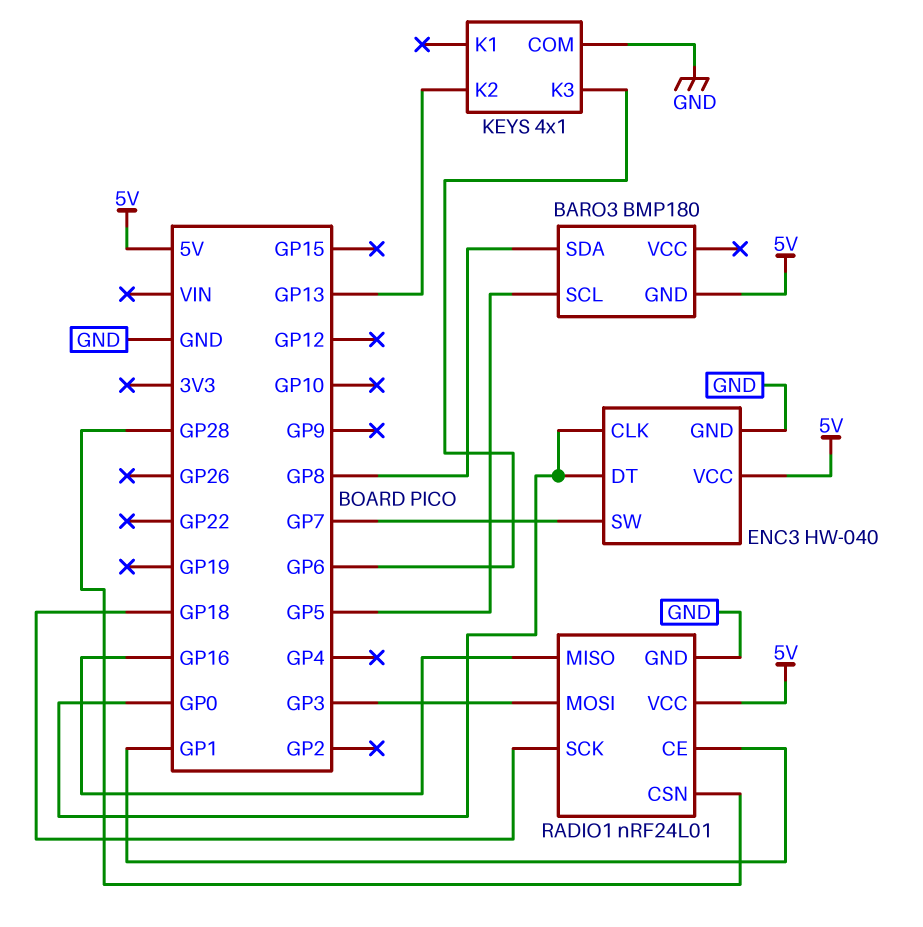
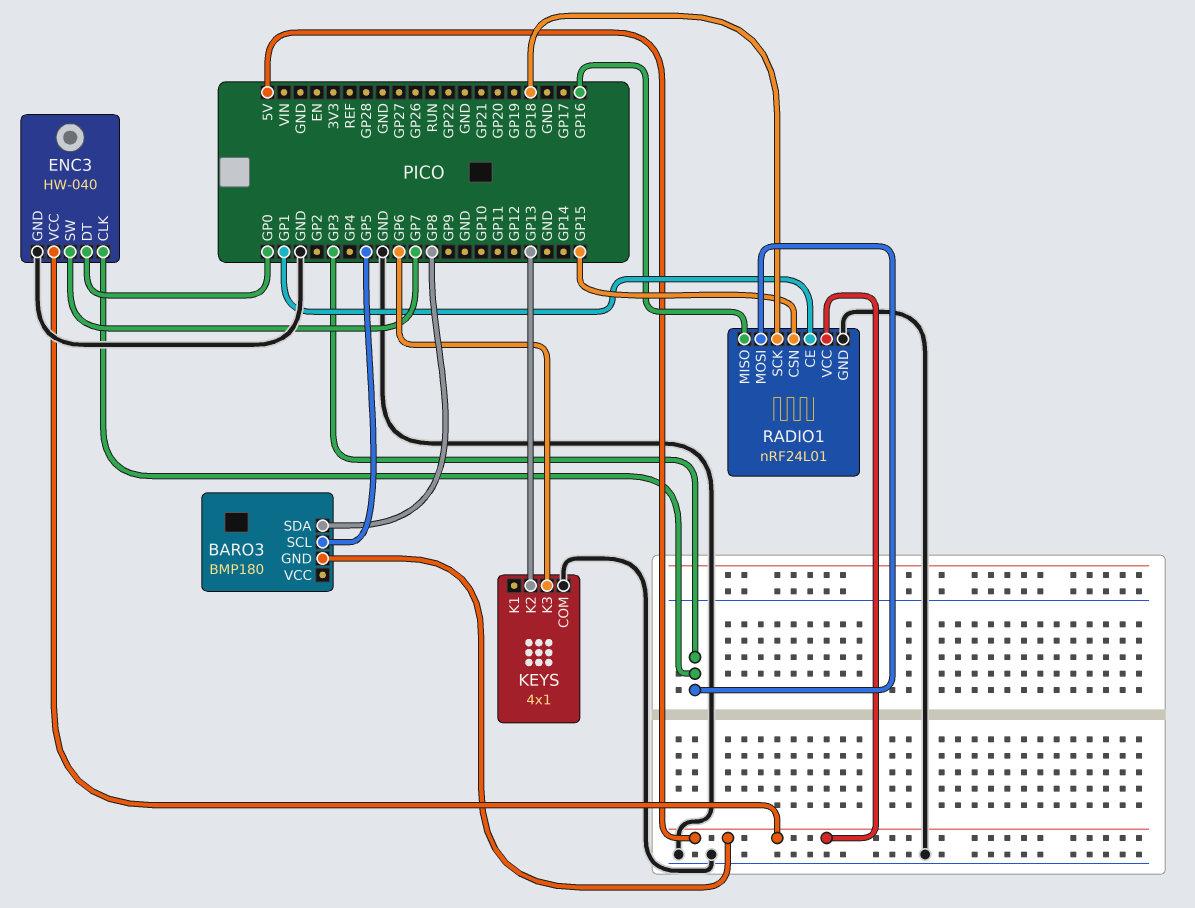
ENC3 pin CLK: GP0 -> GP3
RADIO1 pin CSN: GP28 -> GP15

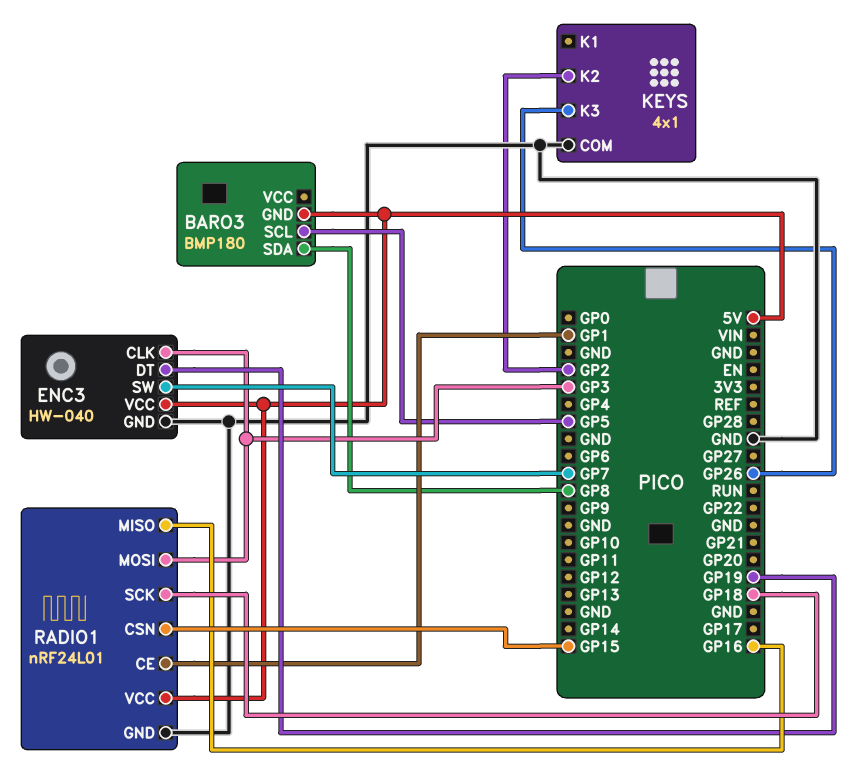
ENC3 pin DT: GP0 -> GP19
KEYS pin K2: GP13 -> GP2
KEYS pin K3: GP6 -> GP26

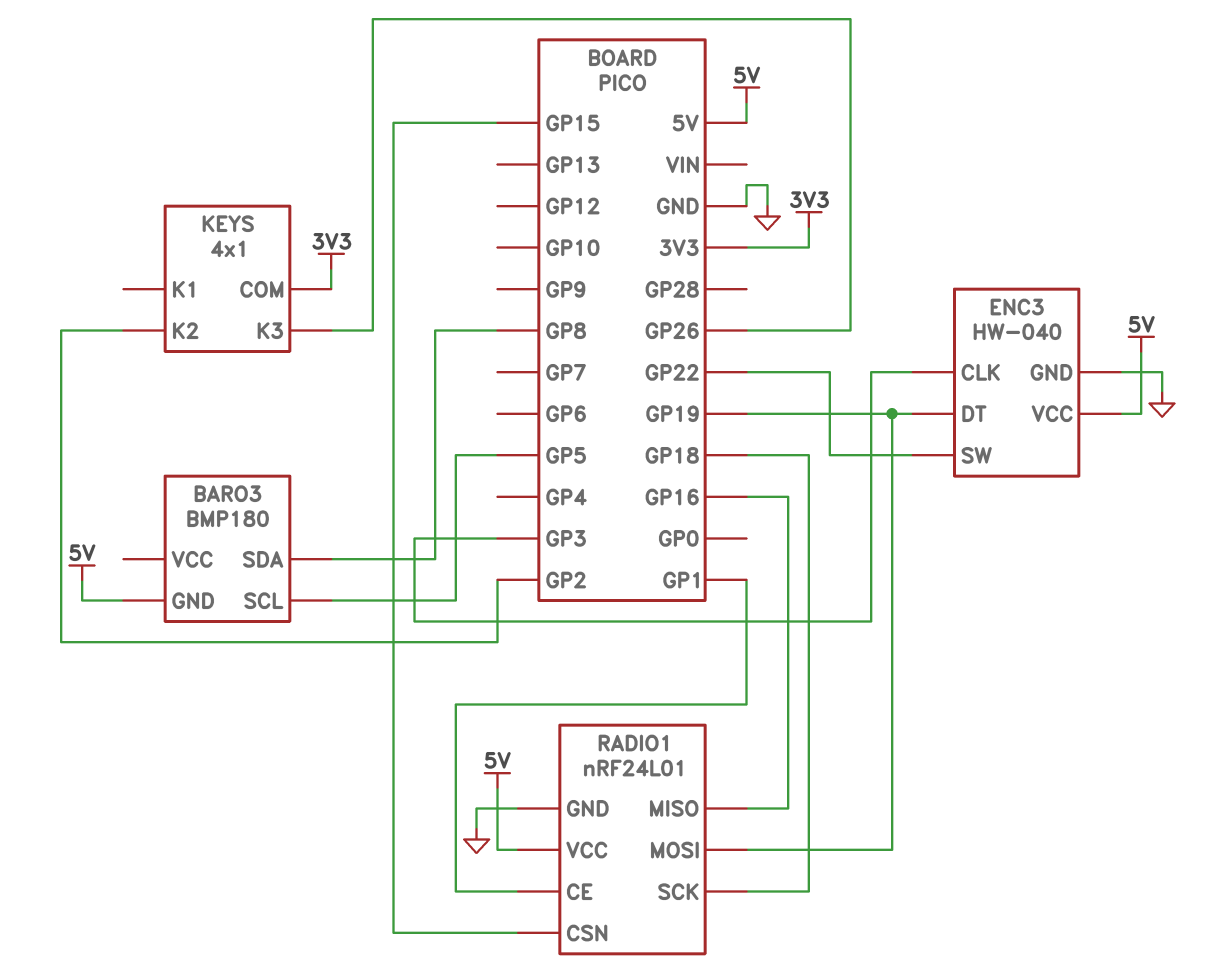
ENC3 pin SW: GP7 -> GP22
KEYS pin COM: GND -> 3V3
RADIO1 pin MOSI: GP3 -> GP19

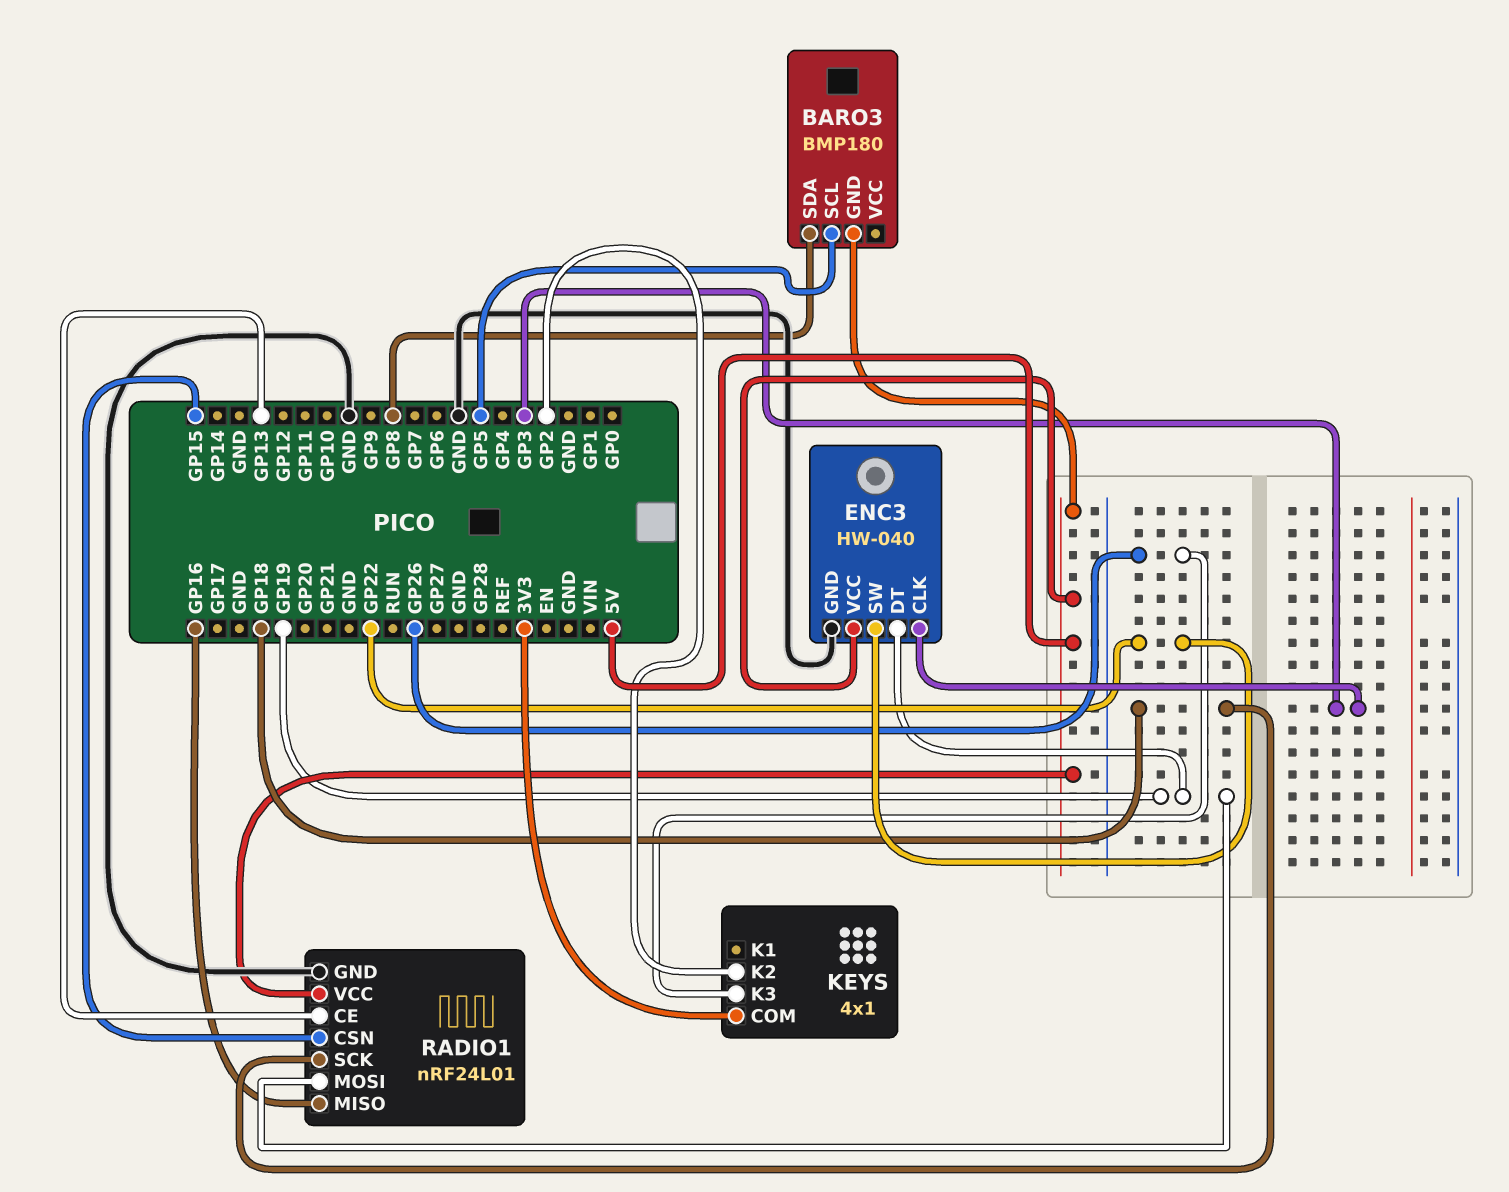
RADIO1 pin CE: GP1 -> GP13

